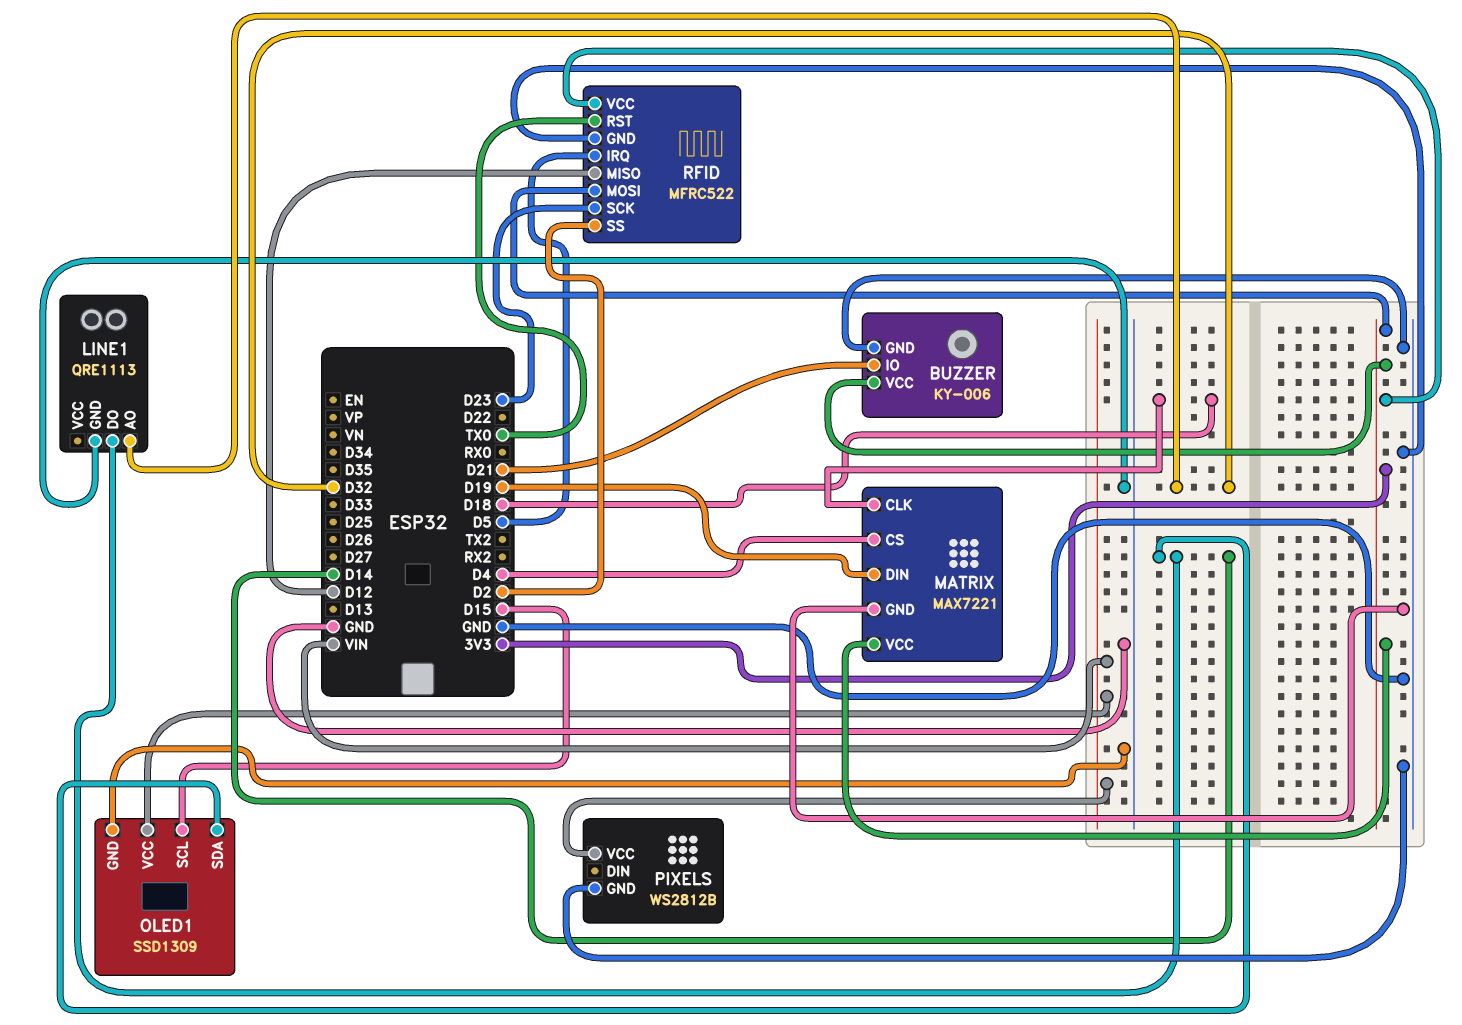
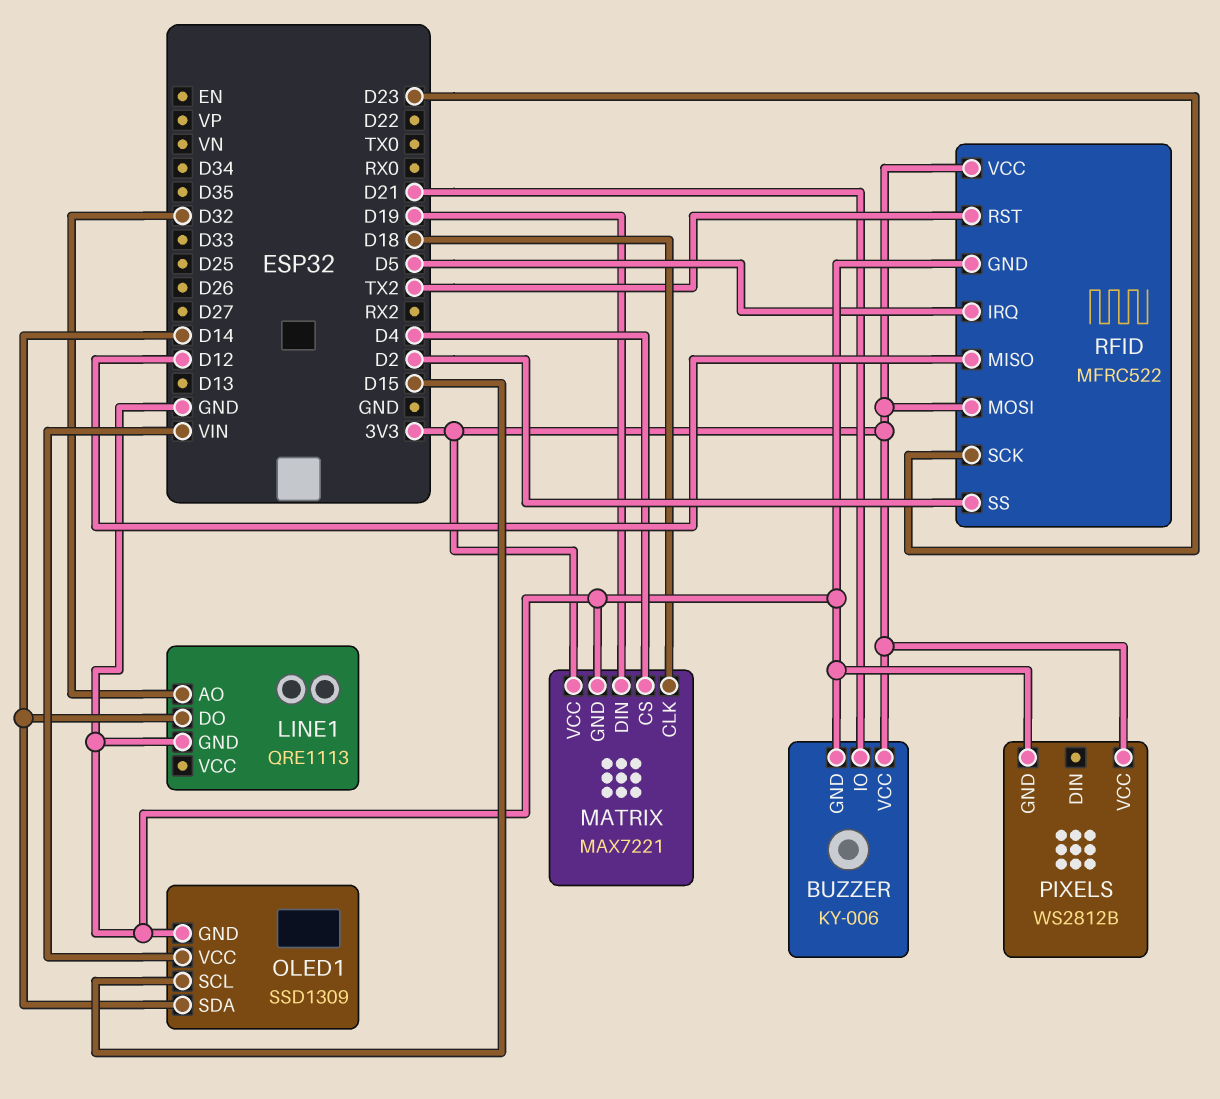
PIXELS pin VCC: VIN -> 3V3
RFID pin RST: TX0 -> TX2

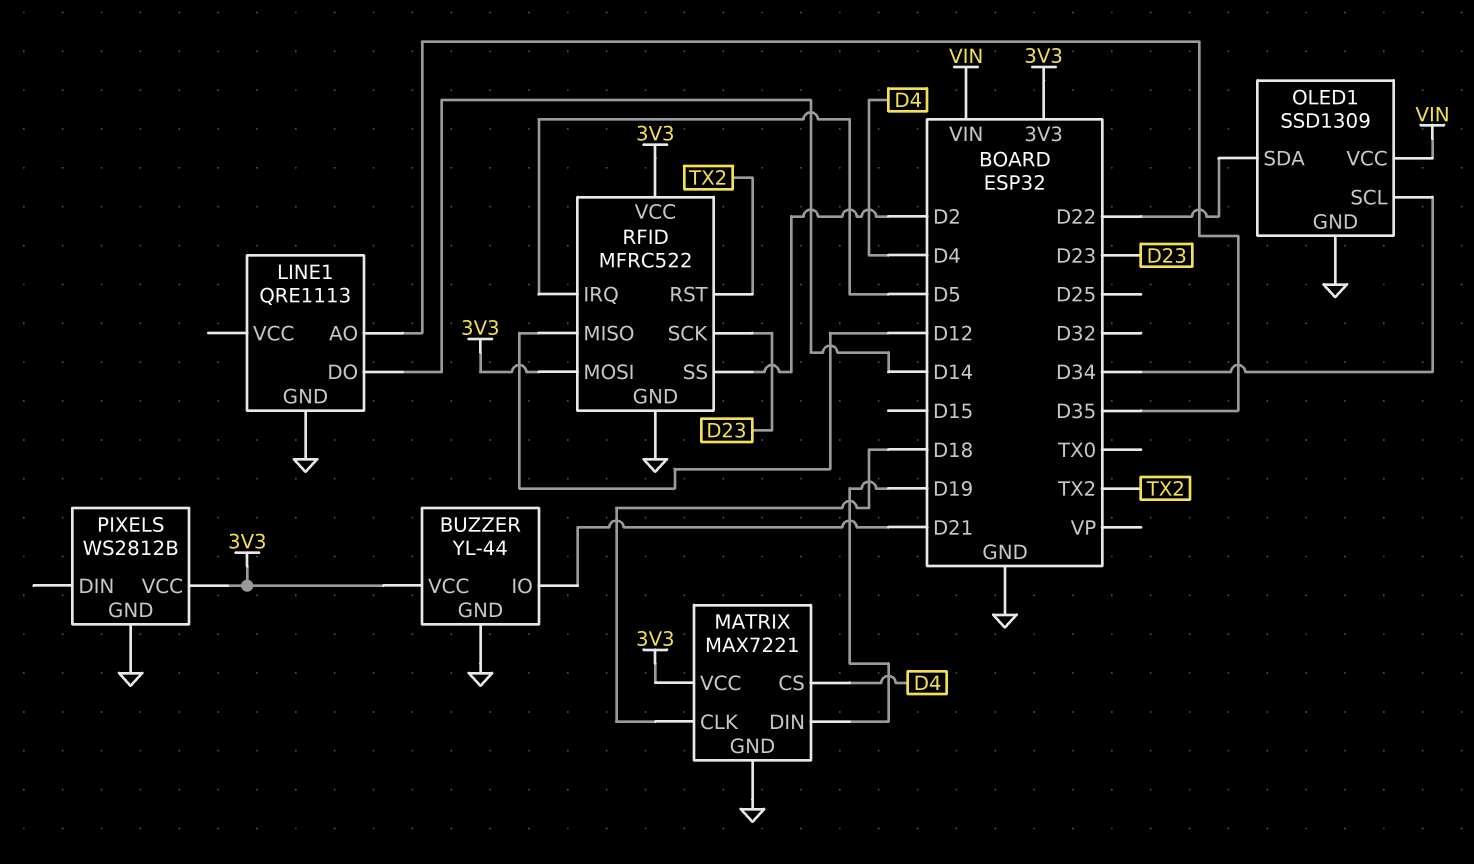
BUZZER: KY-006 -> YL-44
LINE1 pin AO: D32 -> D35
OLED1 pin SCL: D15 -> D34
OLED1 pin SDA: D14 -> D22

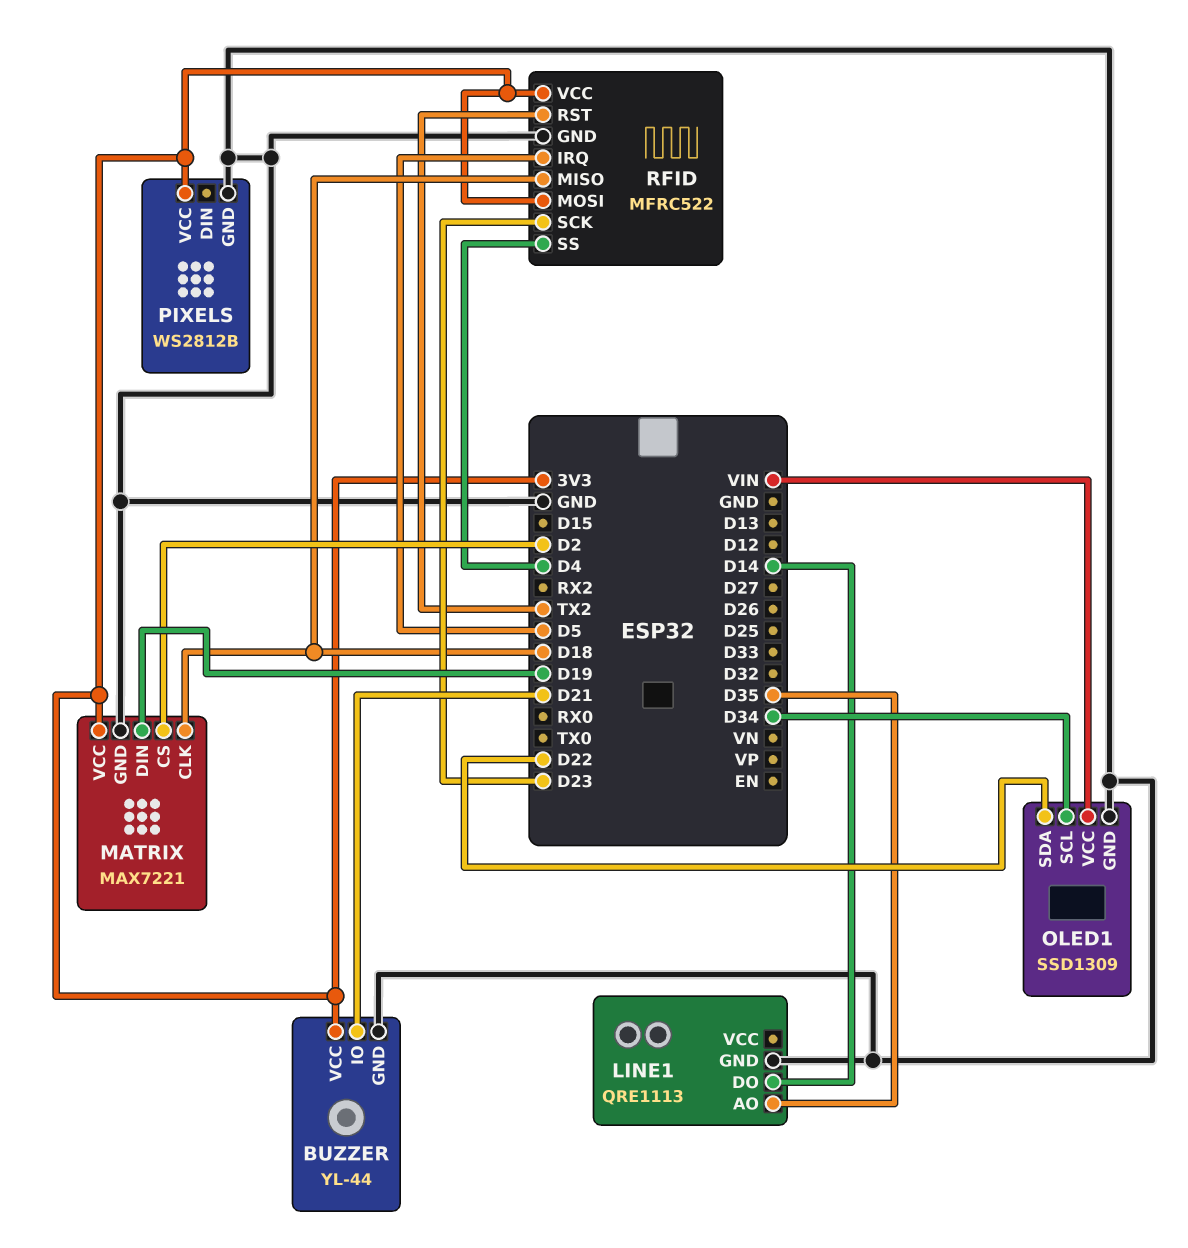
MATRIX pin CS: D4 -> D2
RFID pin MISO: D12 -> D18
RFID pin SS: D2 -> D4

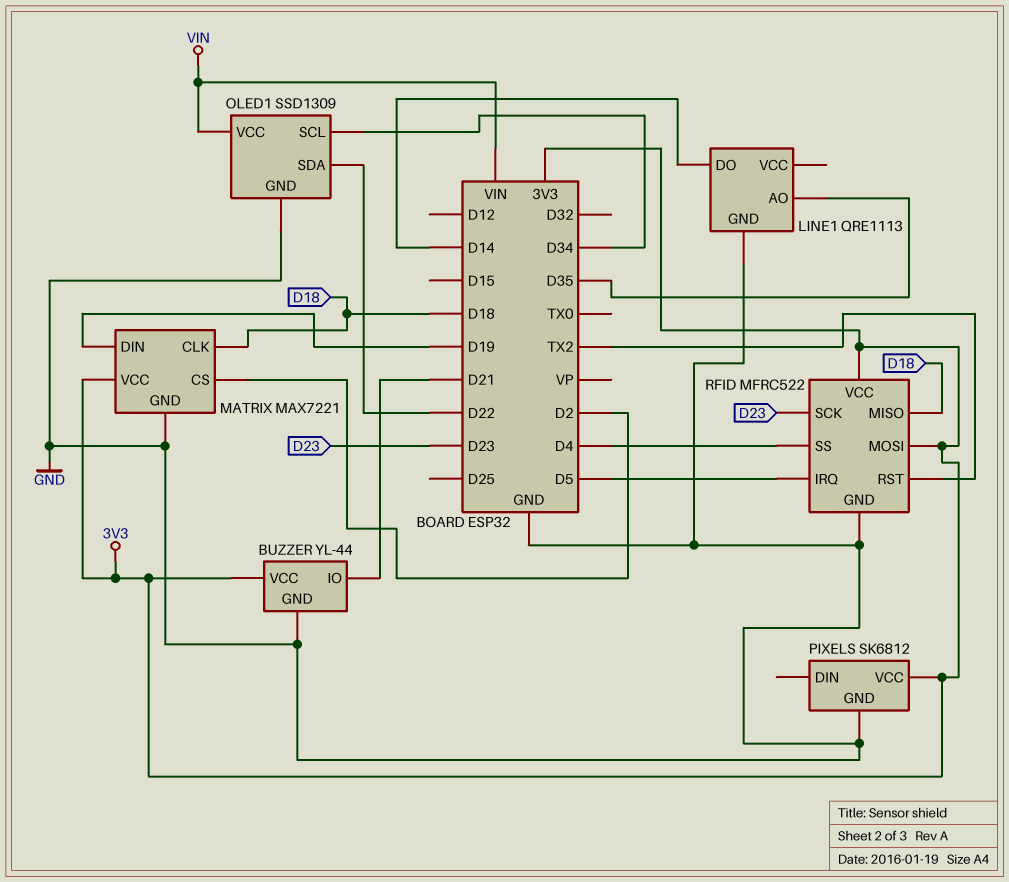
PIXELS: WS2812B -> SK6812

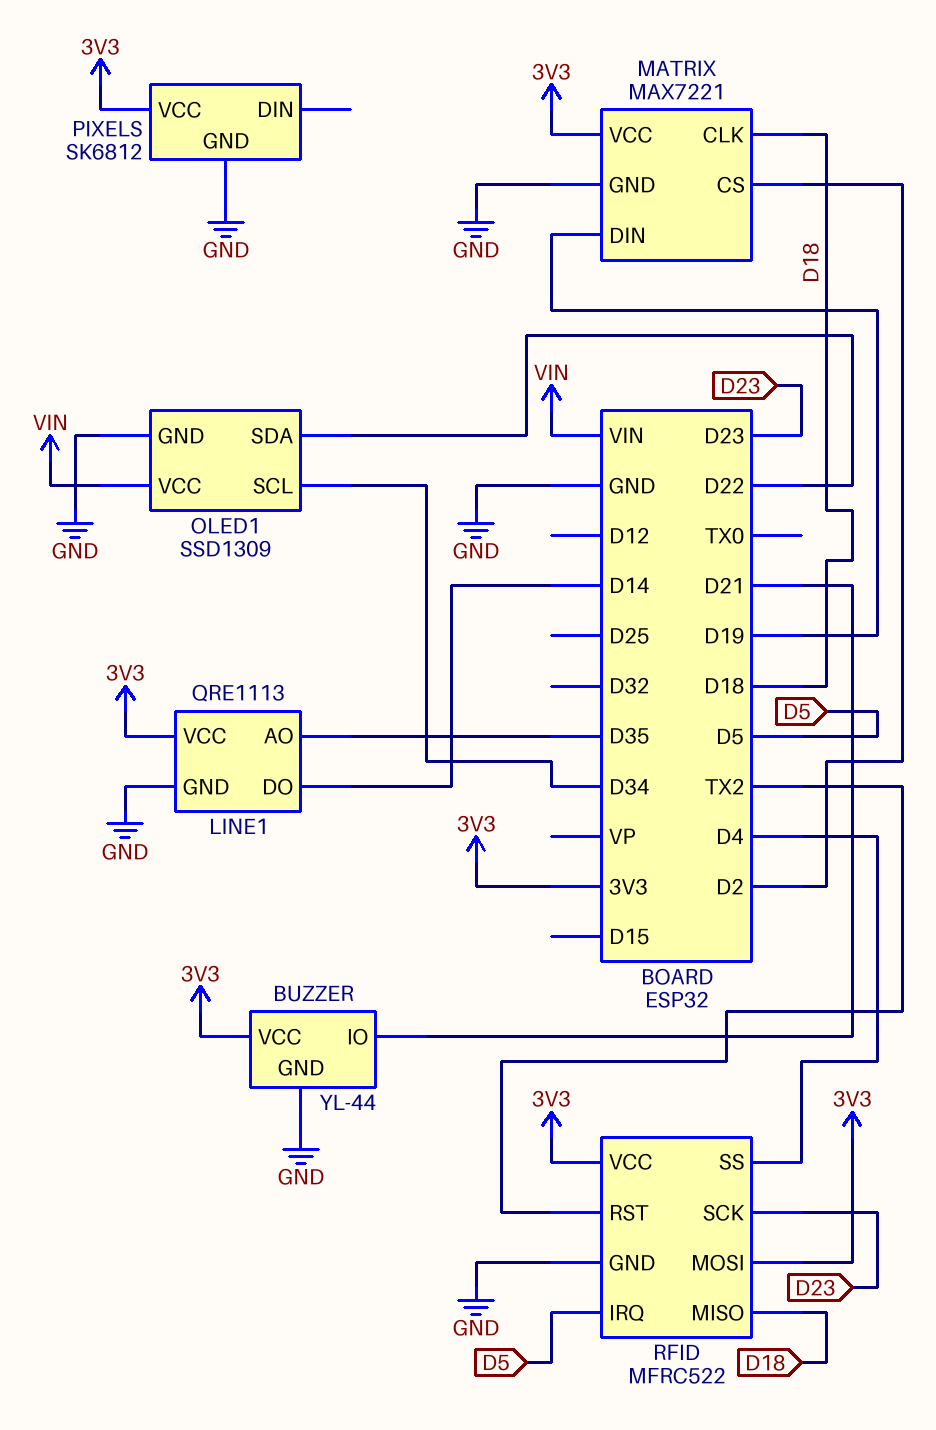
LINE1 pin VCC: none -> 3V3

